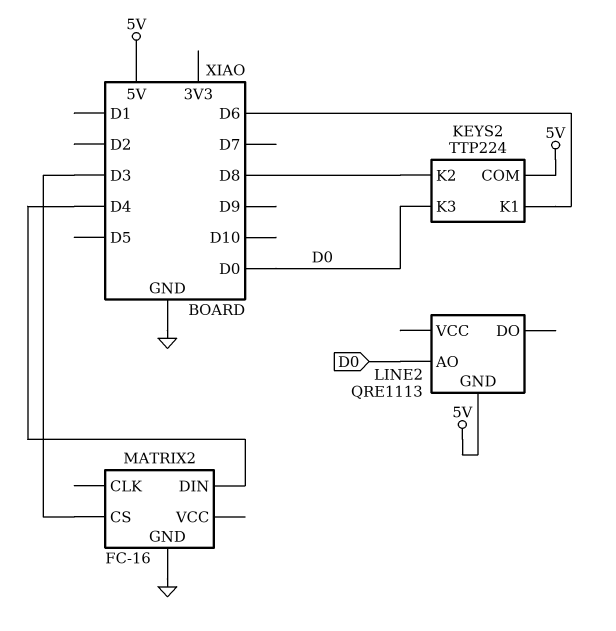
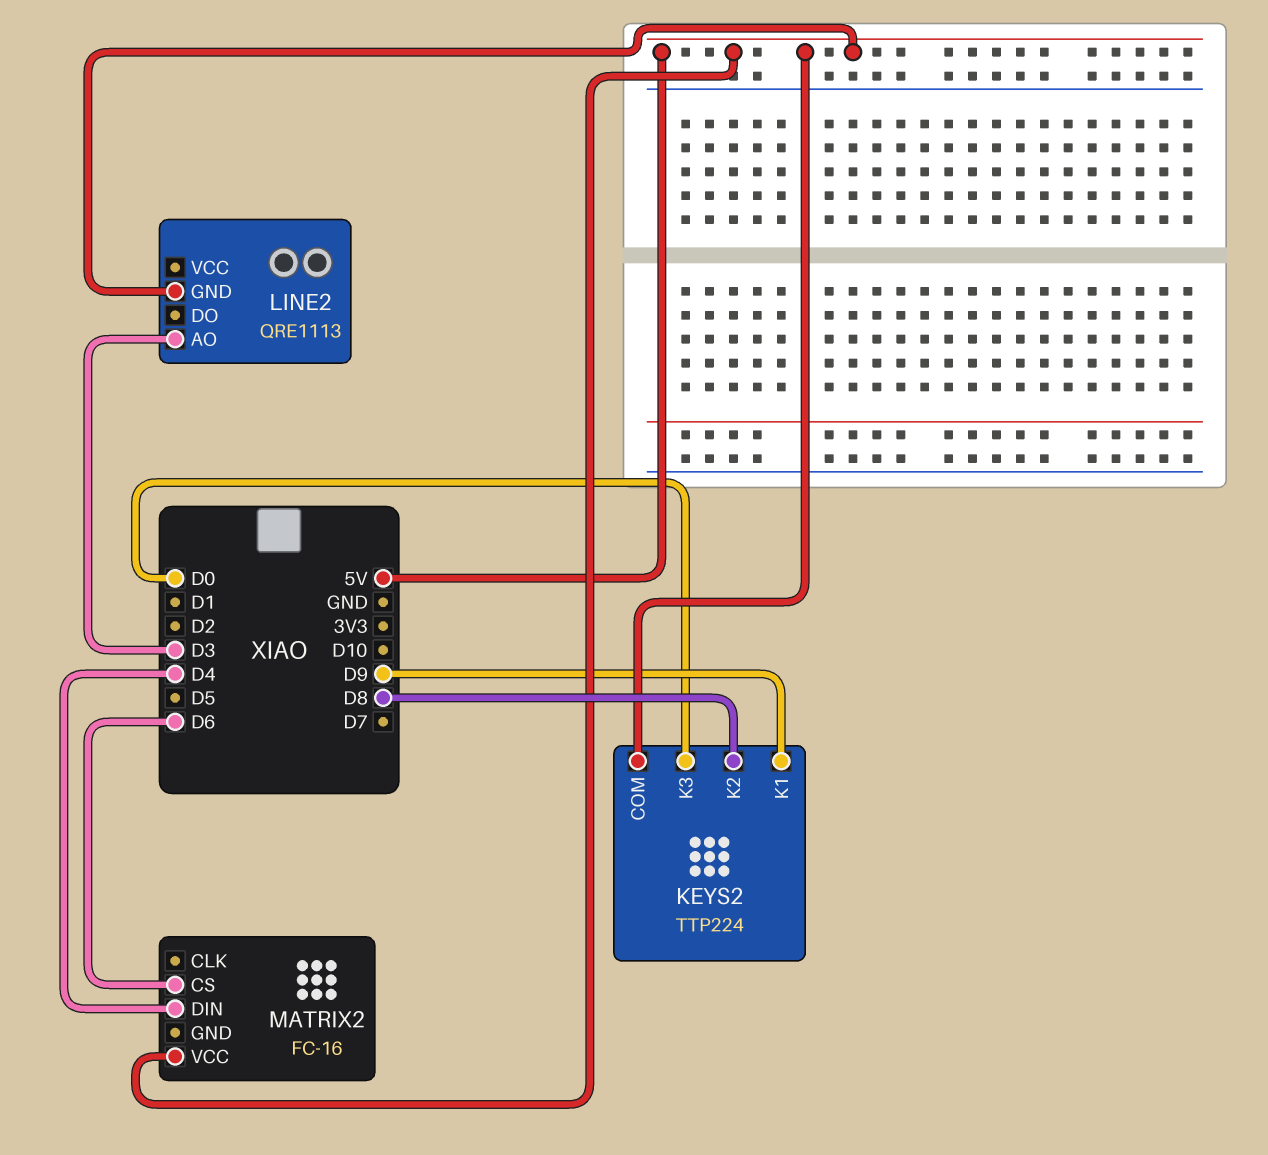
KEYS2 pin K1: D6 -> D9
LINE2 pin AO: D0 -> D3
MATRIX2 pin CS: D3 -> D6
MATRIX2 pin GND: GND -> none
MATRIX2 pin VCC: none -> 5V

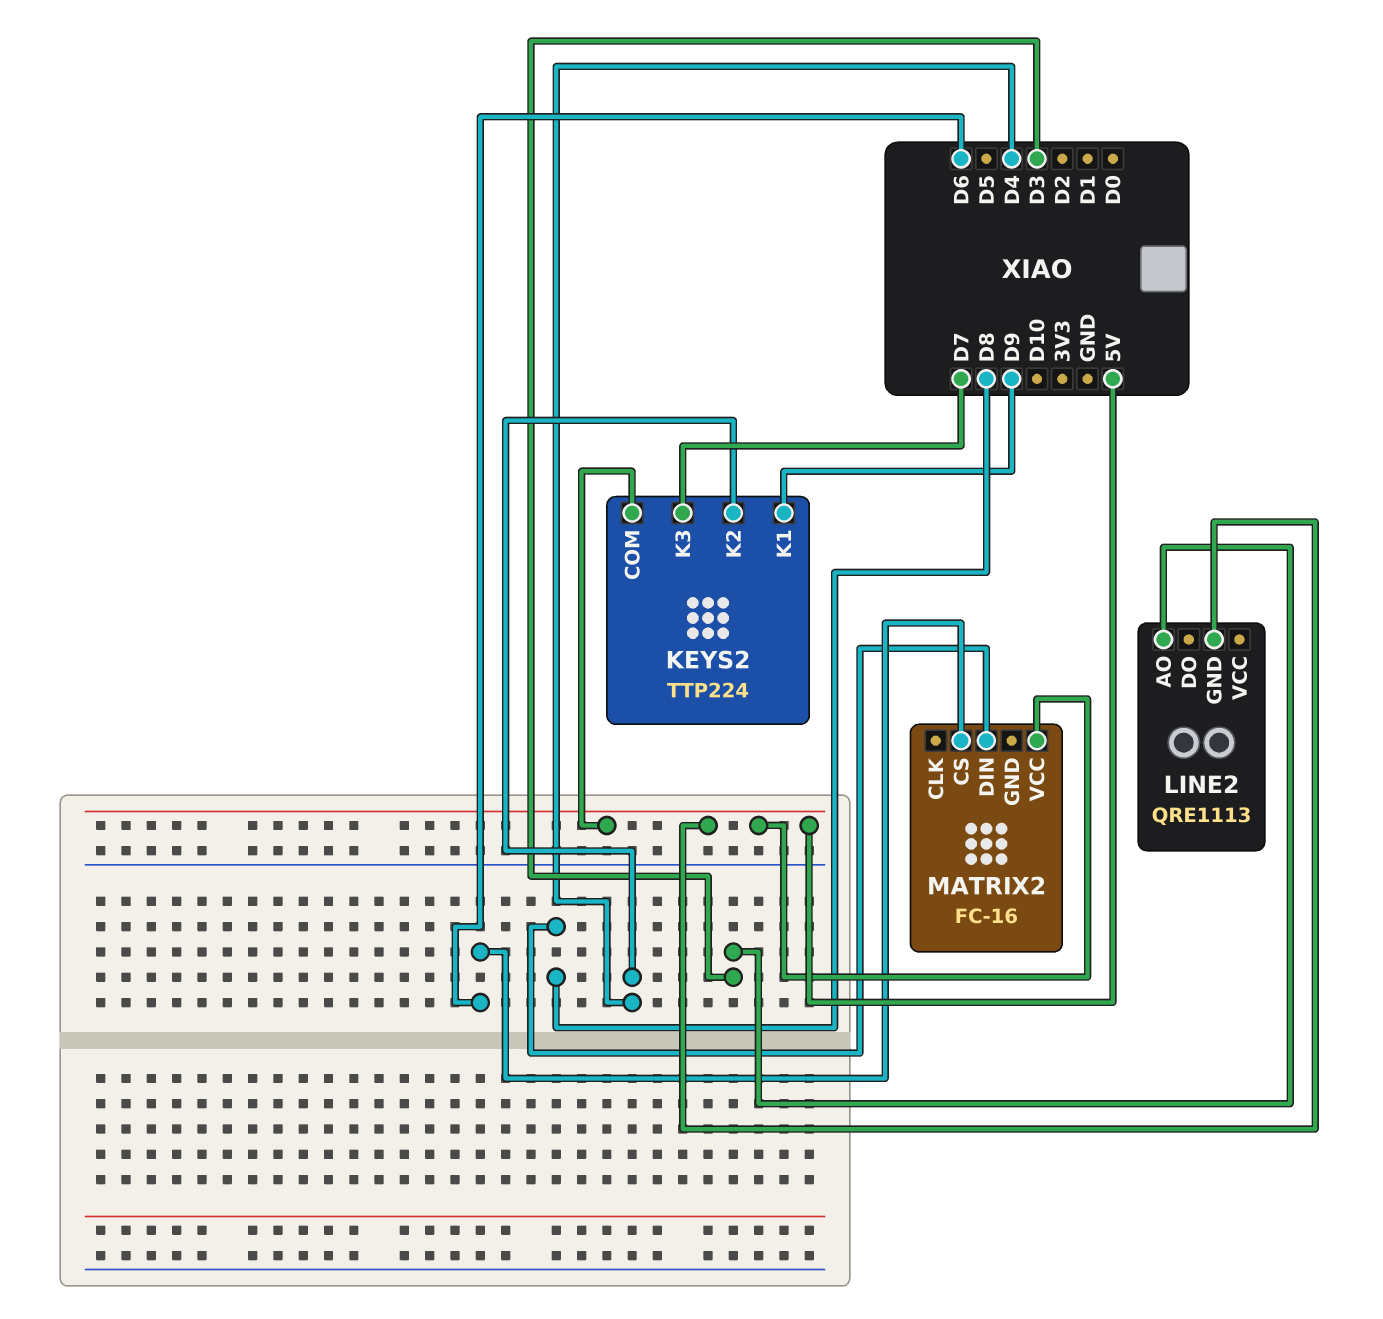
KEYS2 pin K2: D8 -> D4
KEYS2 pin K3: D0 -> D7
MATRIX2 pin DIN: D4 -> D8

